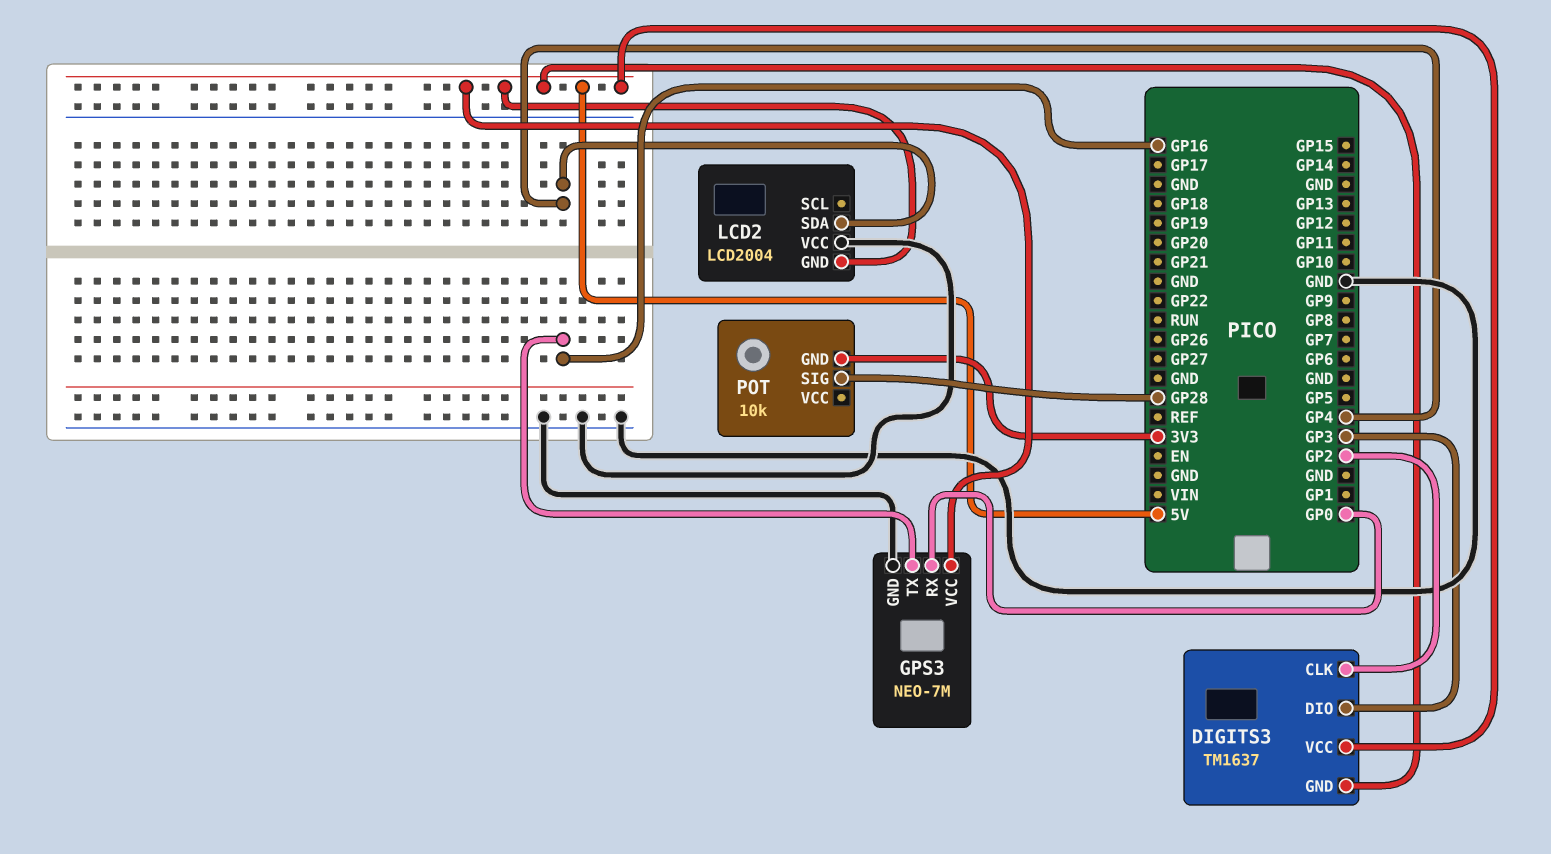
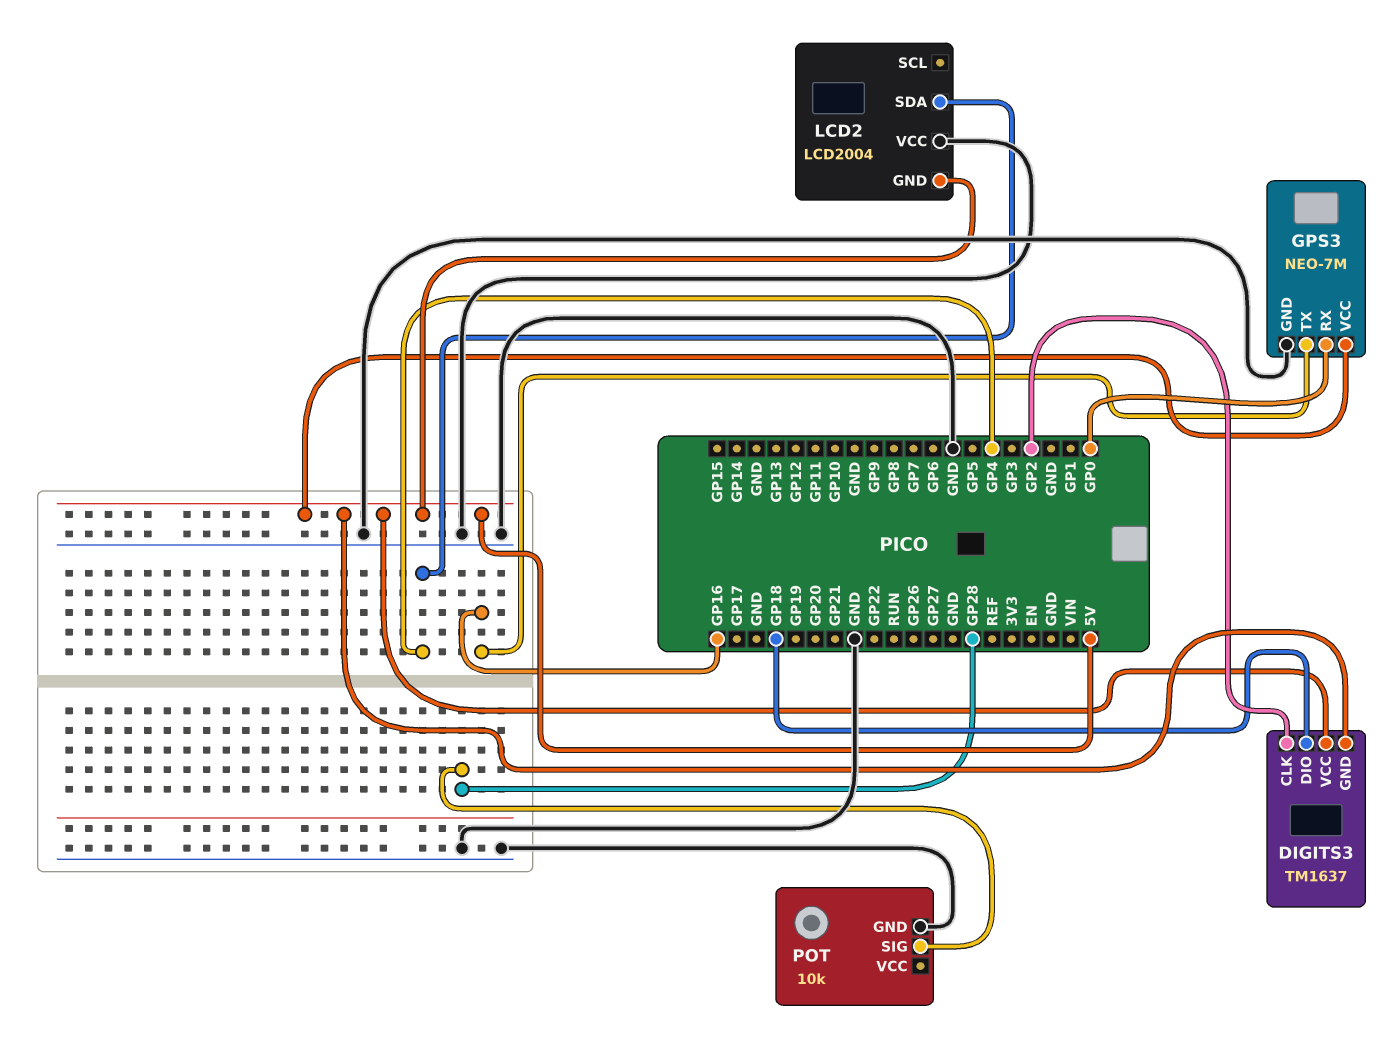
DIGITS3 pin DIO: GP3 -> GP18
POT pin GND: 3V3 -> GND

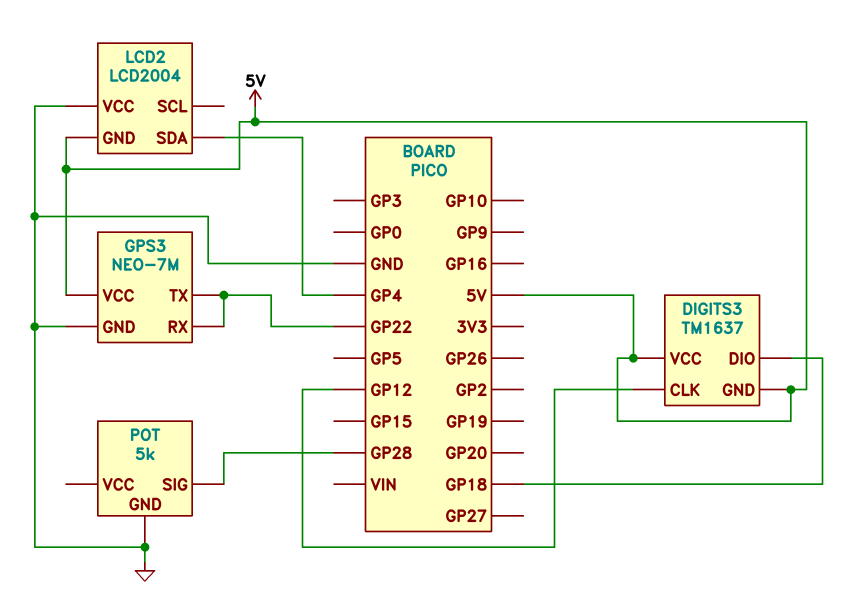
DIGITS3 pin CLK: GP2 -> GP12
GPS3 pin RX: GP0 -> GP22
GPS3 pin TX: GP16 -> GP22
POT: 10k -> 5k

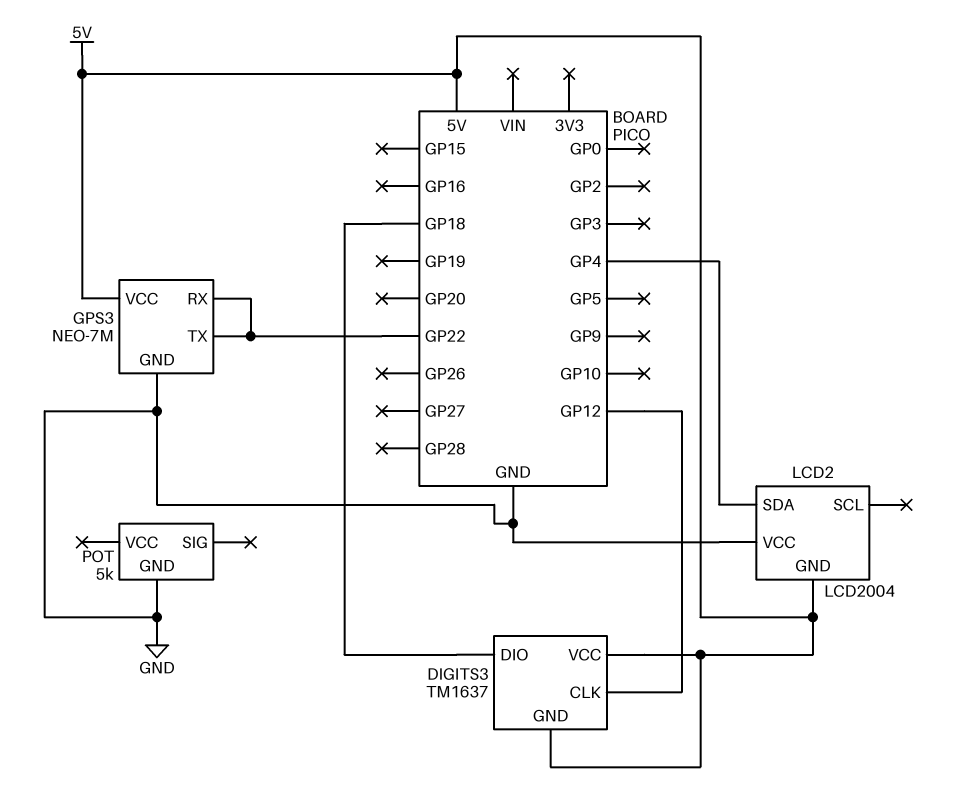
POT pin SIG: GP28 -> none

